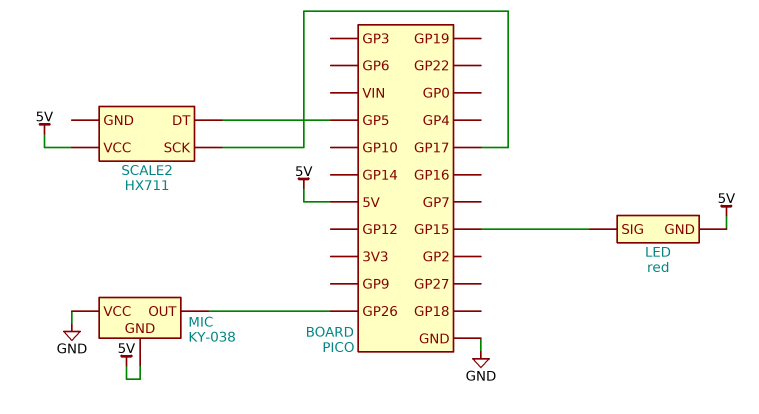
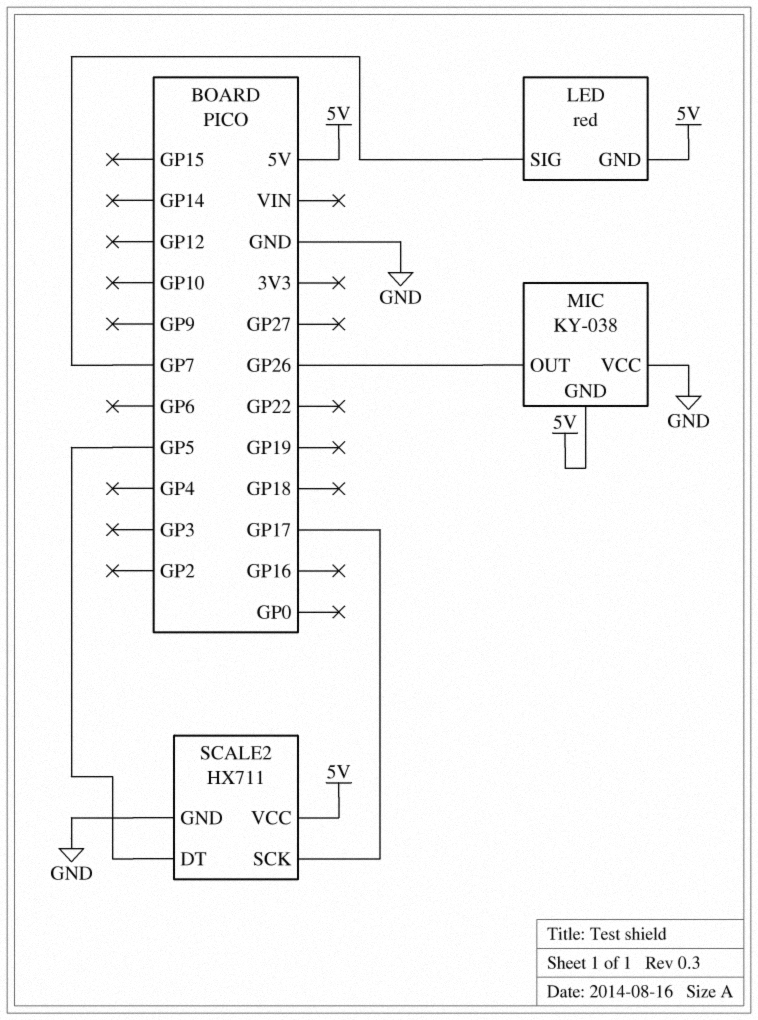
LED pin SIG: GP15 -> GP7
SCALE2 pin GND: none -> GND

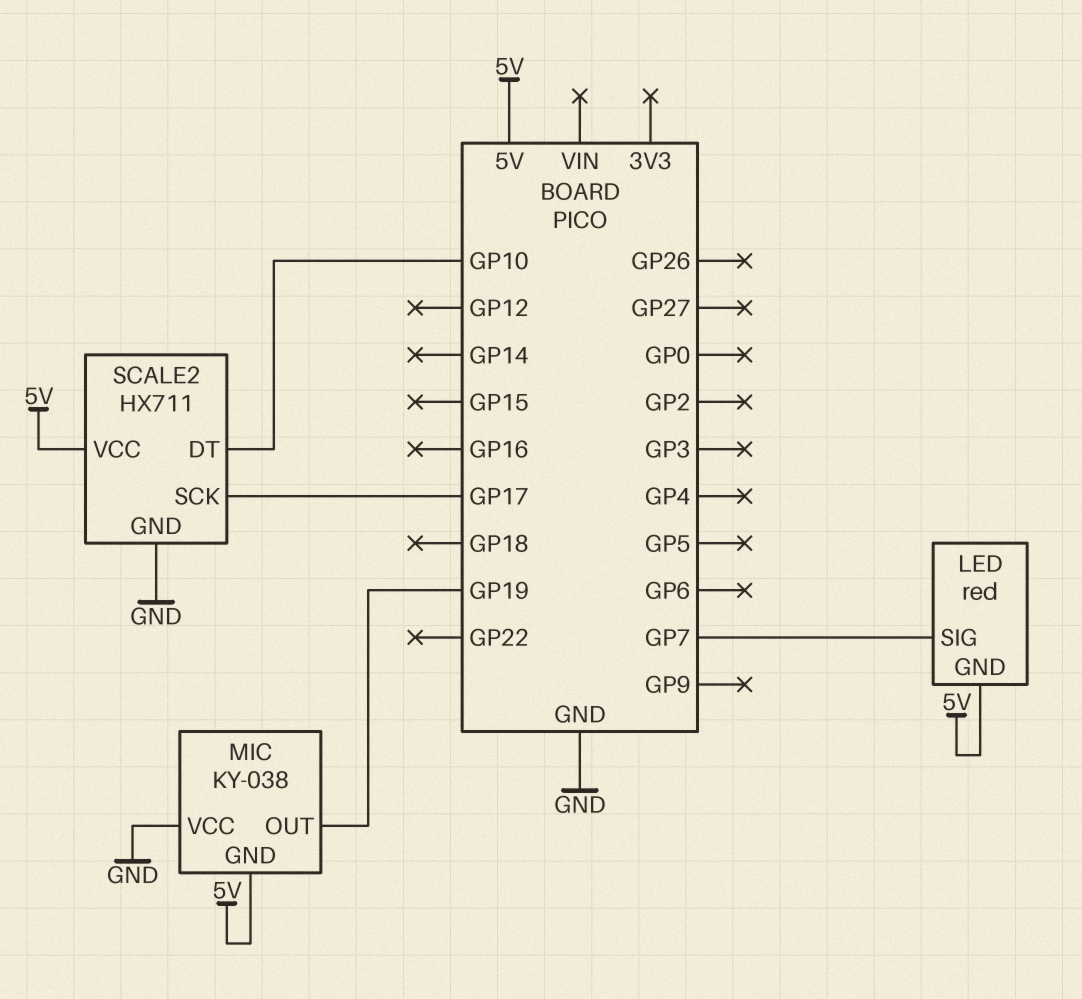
MIC pin OUT: GP26 -> GP19
SCALE2 pin DT: GP5 -> GP10

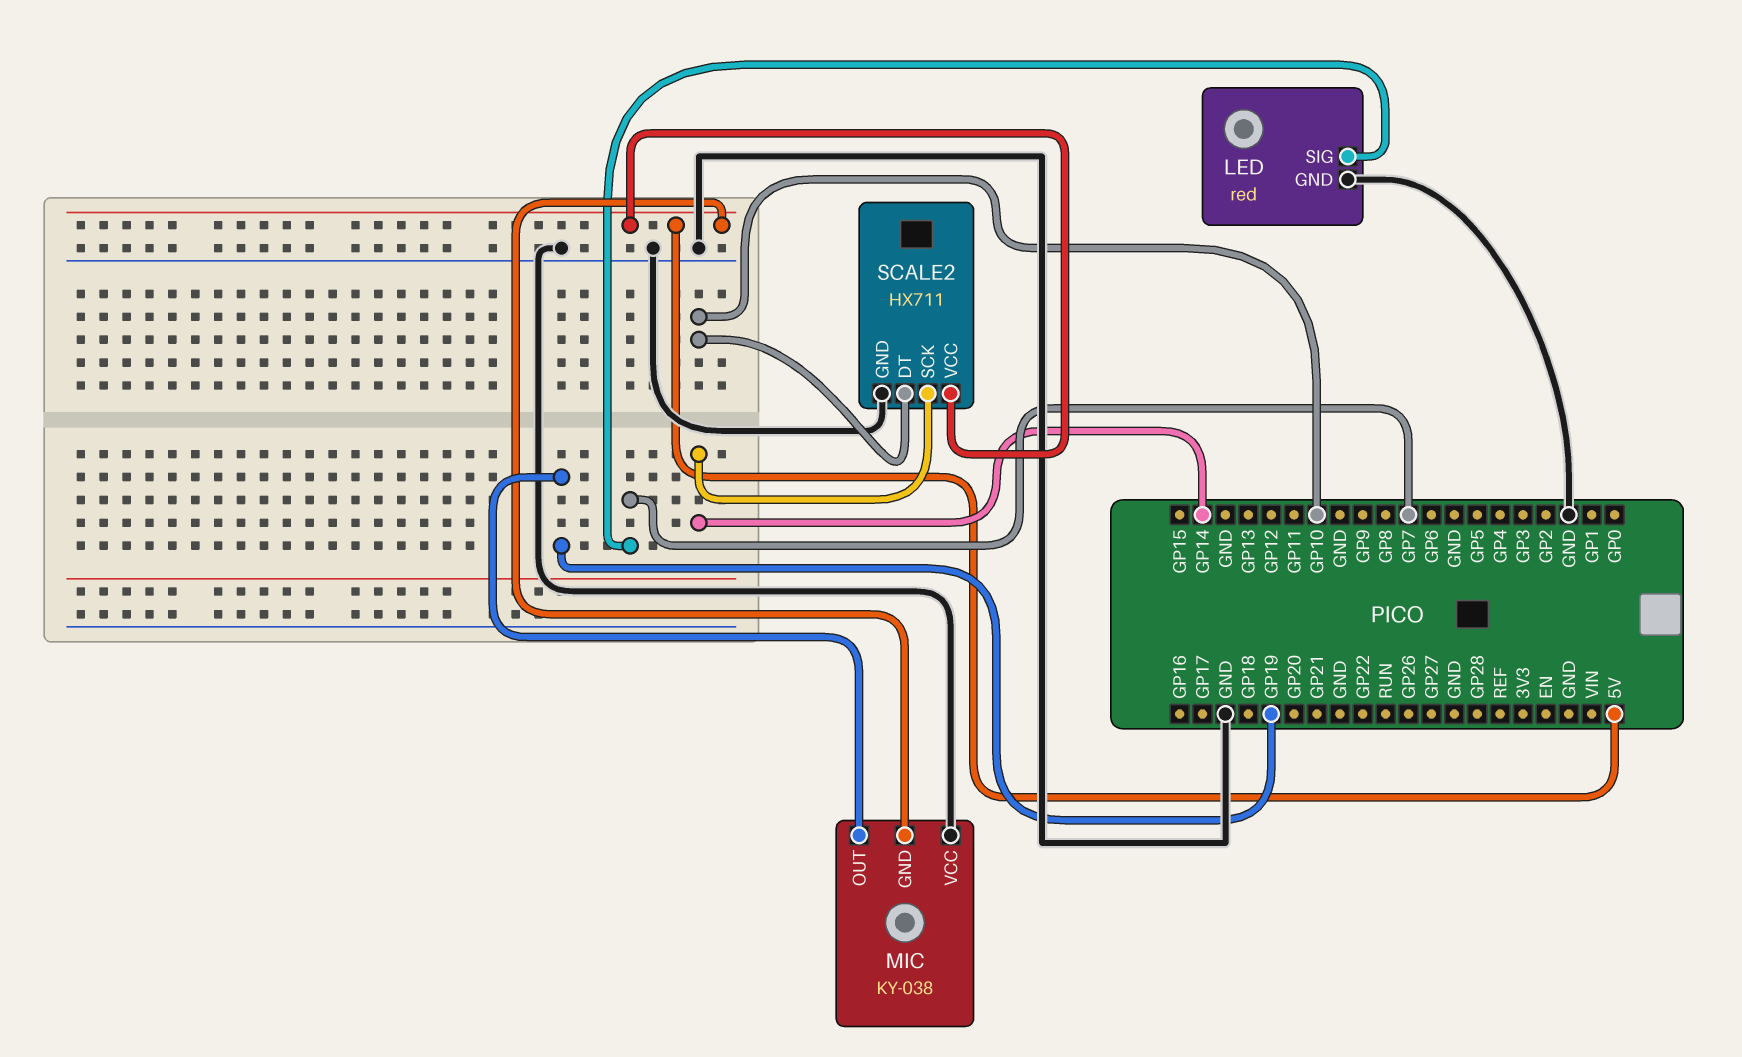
LED pin GND: 5V -> GND
SCALE2 pin SCK: GP17 -> GP14

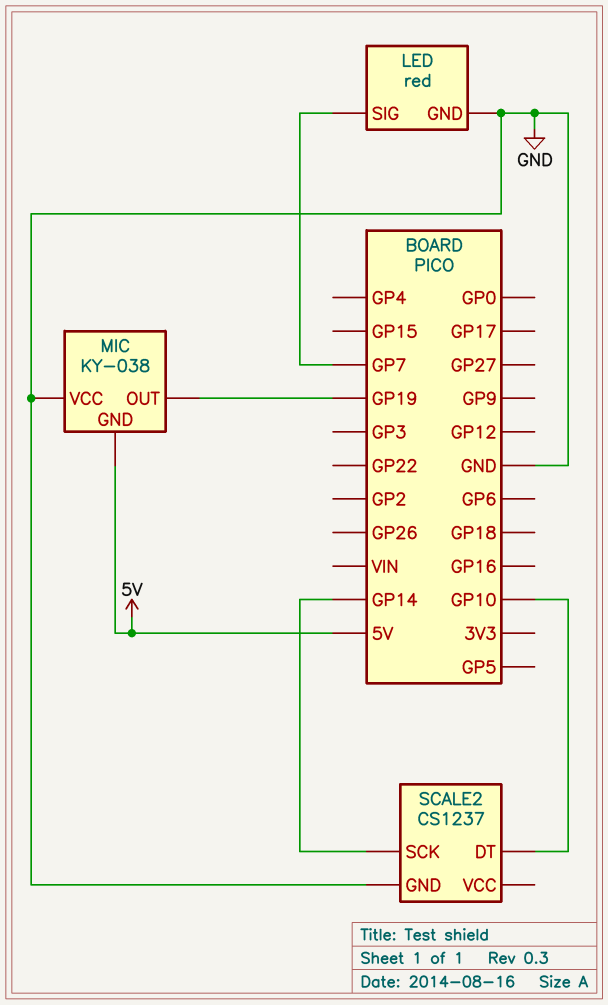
SCALE2: HX711 -> CS1237
SCALE2 pin VCC: 5V -> none

